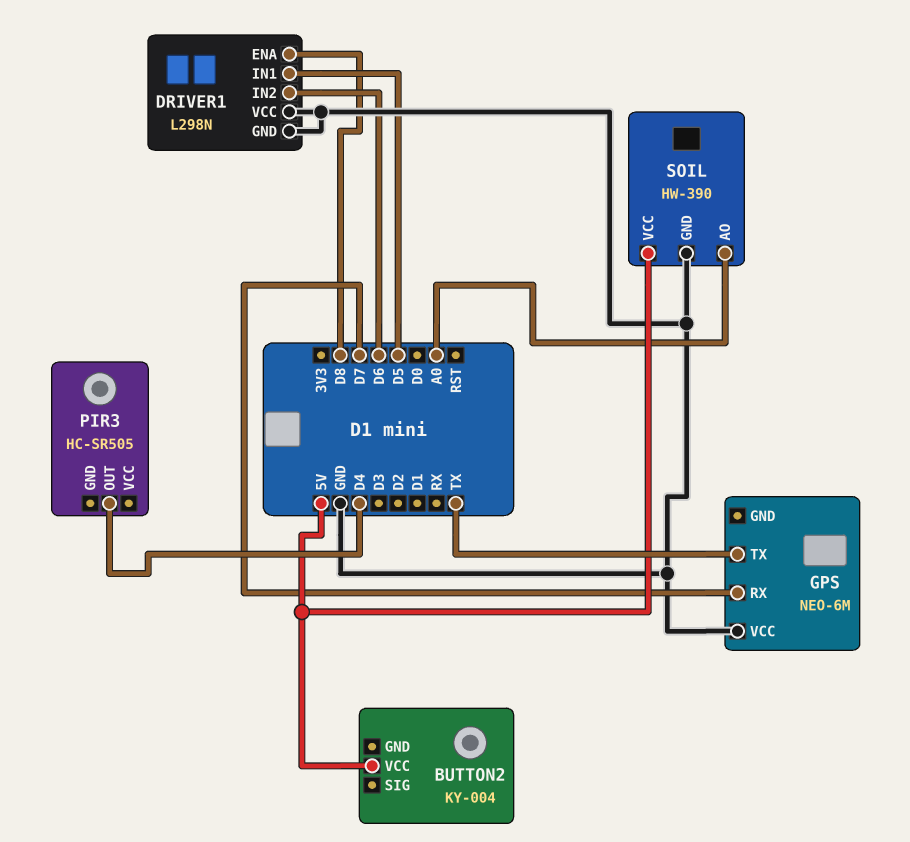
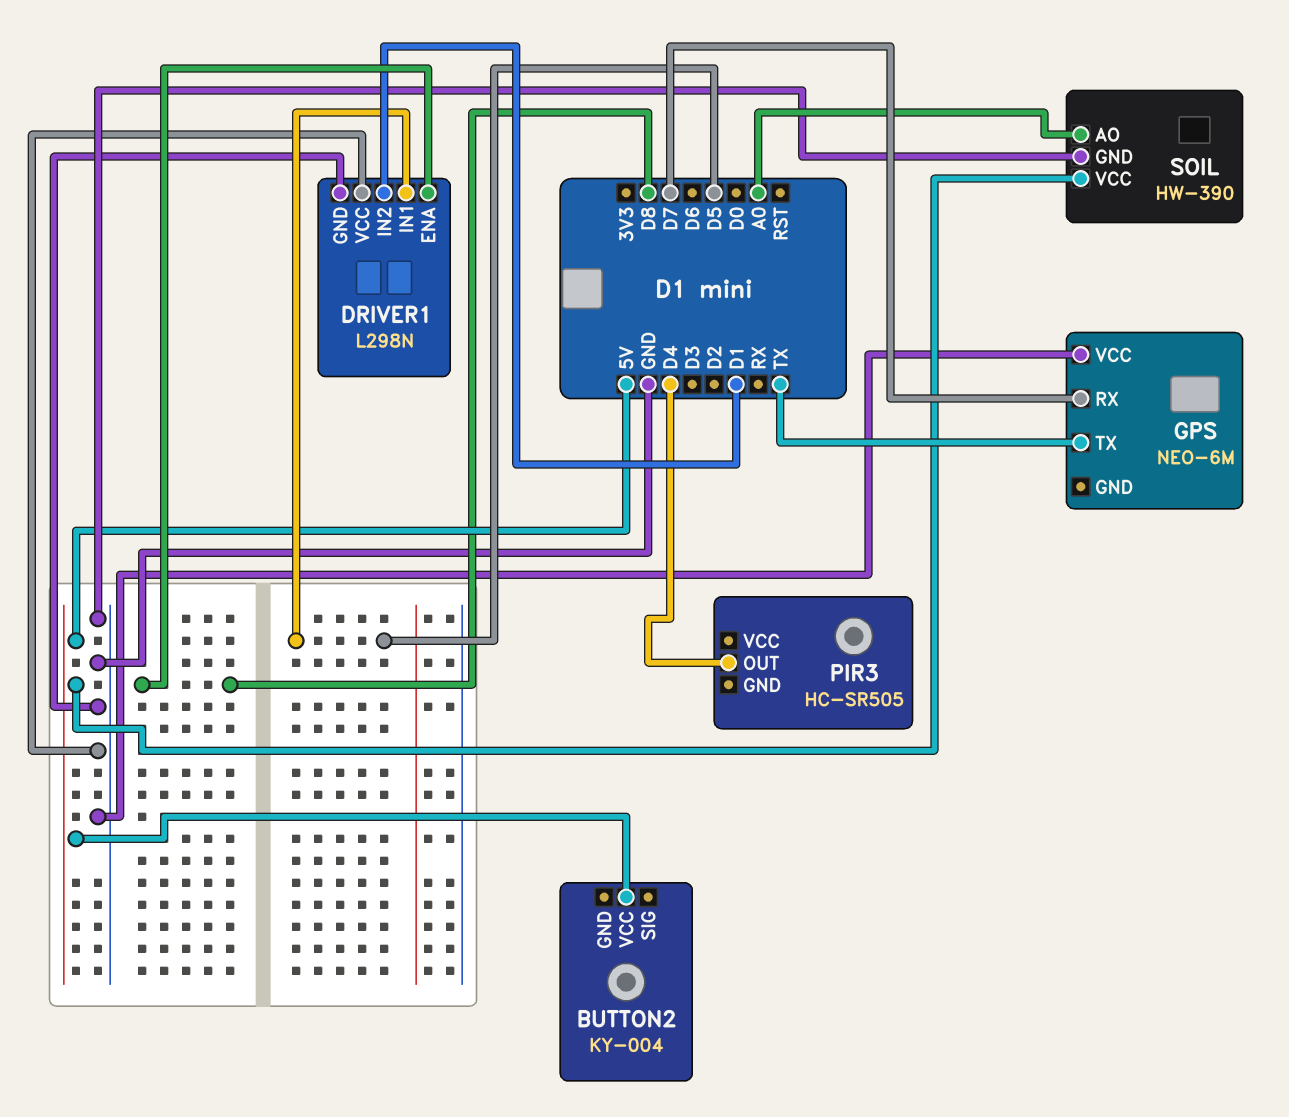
DRIVER1 pin IN2: D6 -> D1

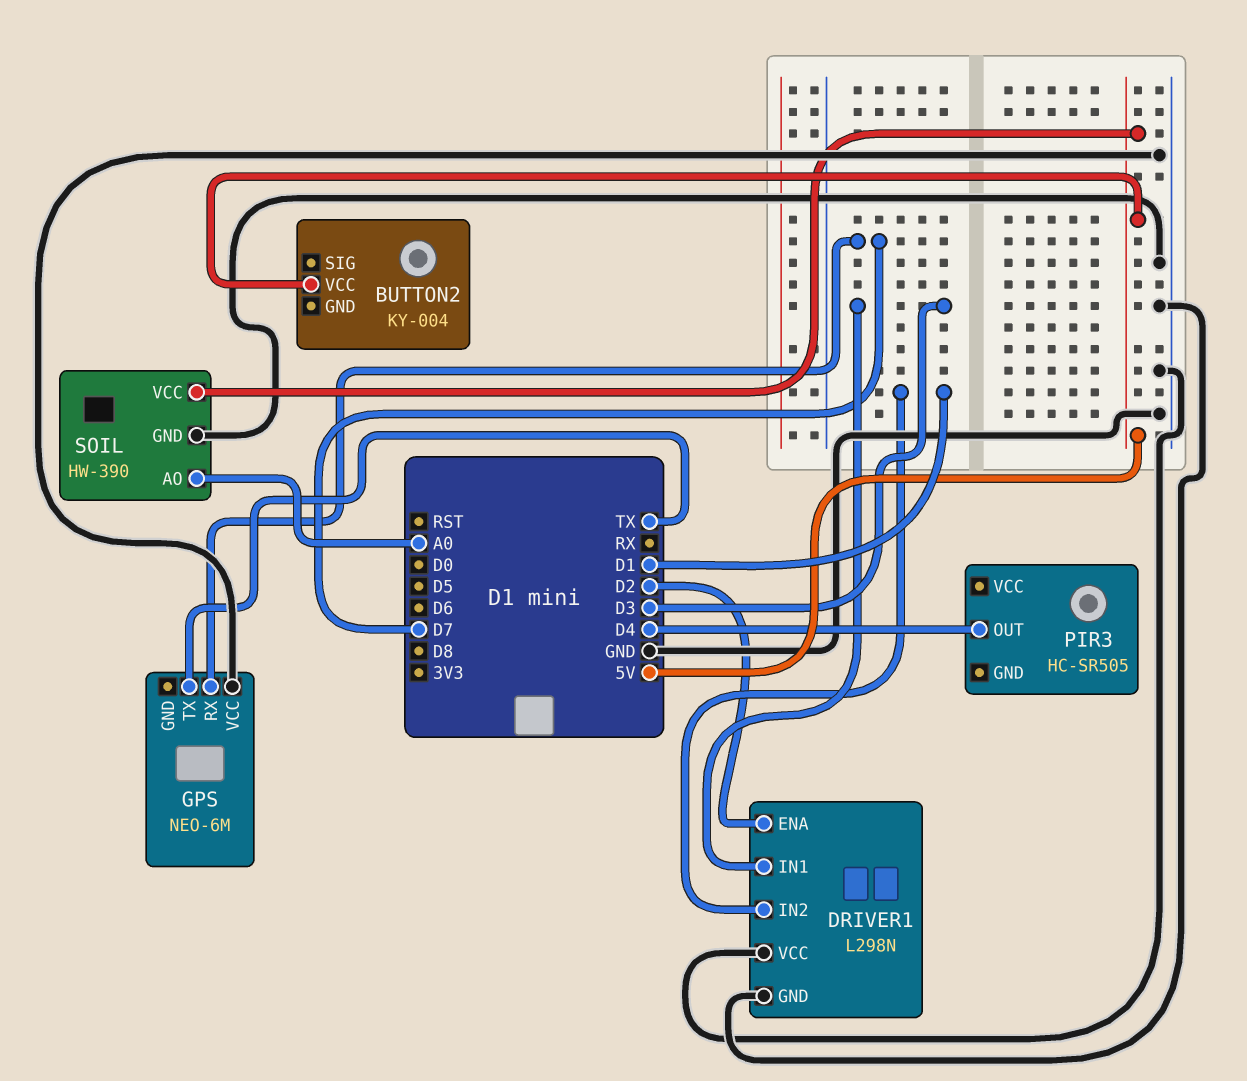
DRIVER1 pin ENA: D8 -> D2
DRIVER1 pin IN1: D5 -> D3

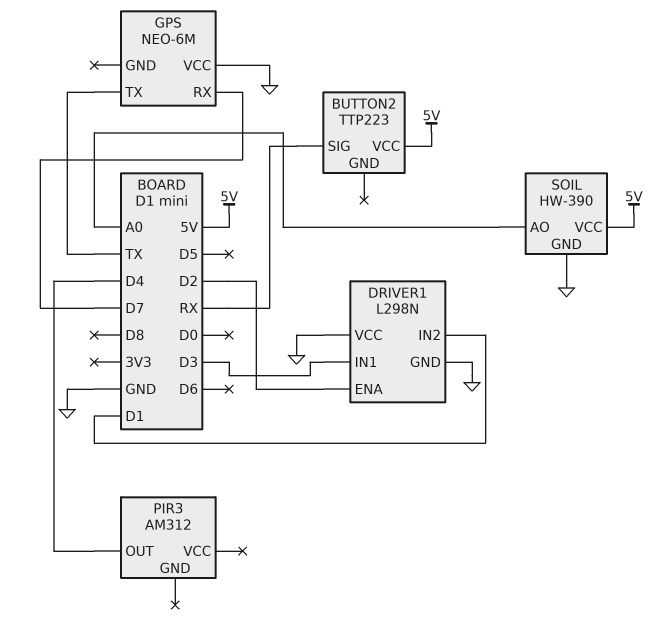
BUTTON2: KY-004 -> TTP223
BUTTON2 pin SIG: none -> RX
PIR3: HC-SR505 -> AM312

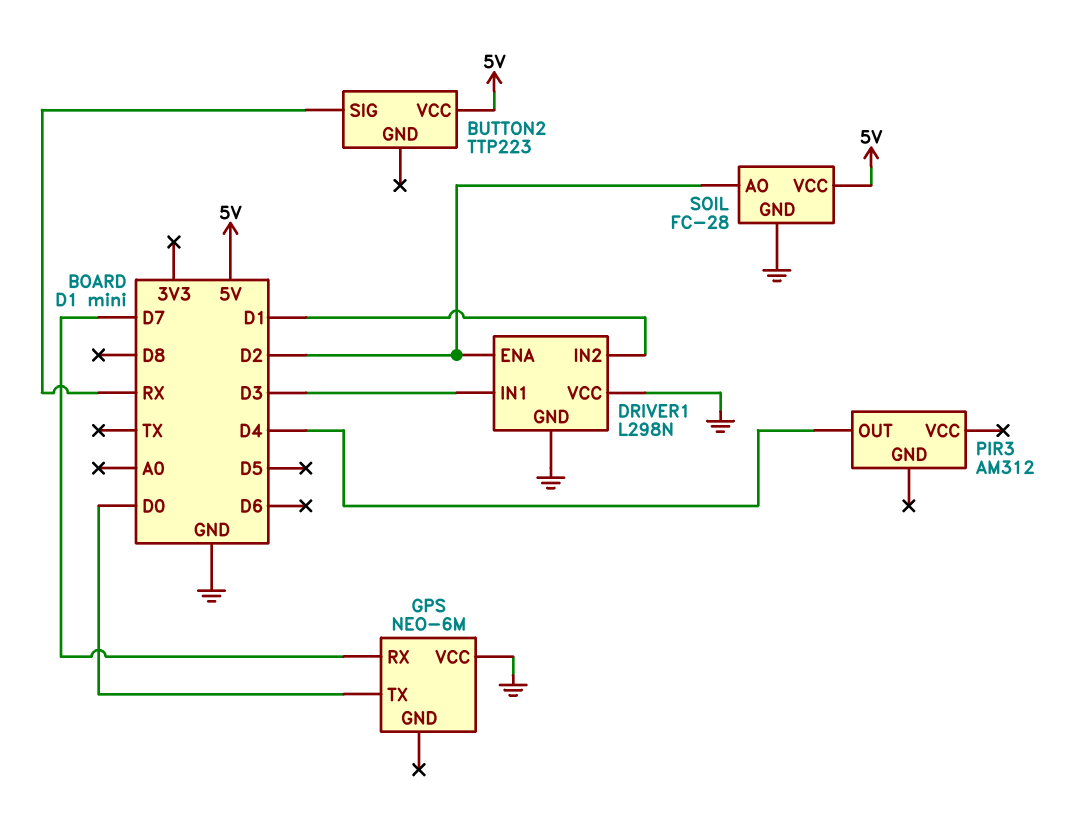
GPS pin TX: TX -> D0
SOIL: HW-390 -> FC-28
SOIL pin AO: A0 -> D2

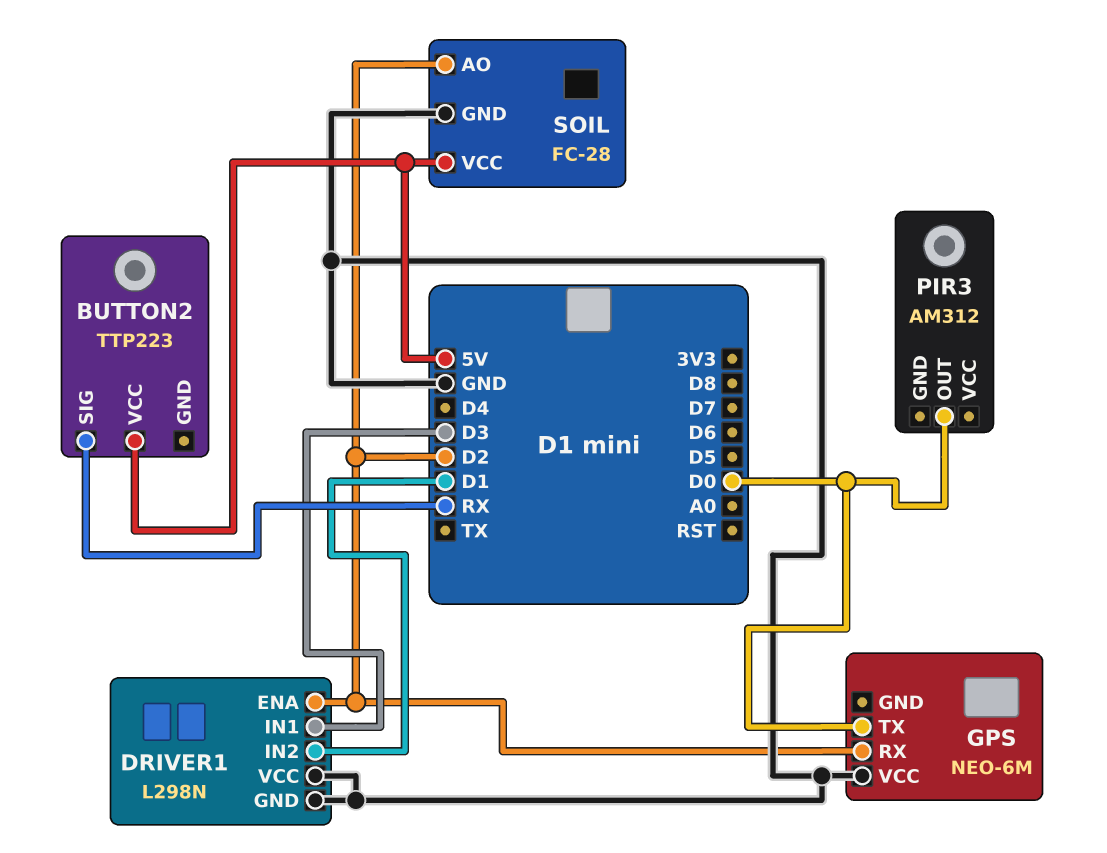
GPS pin RX: D7 -> D2
PIR3 pin OUT: D4 -> D0

